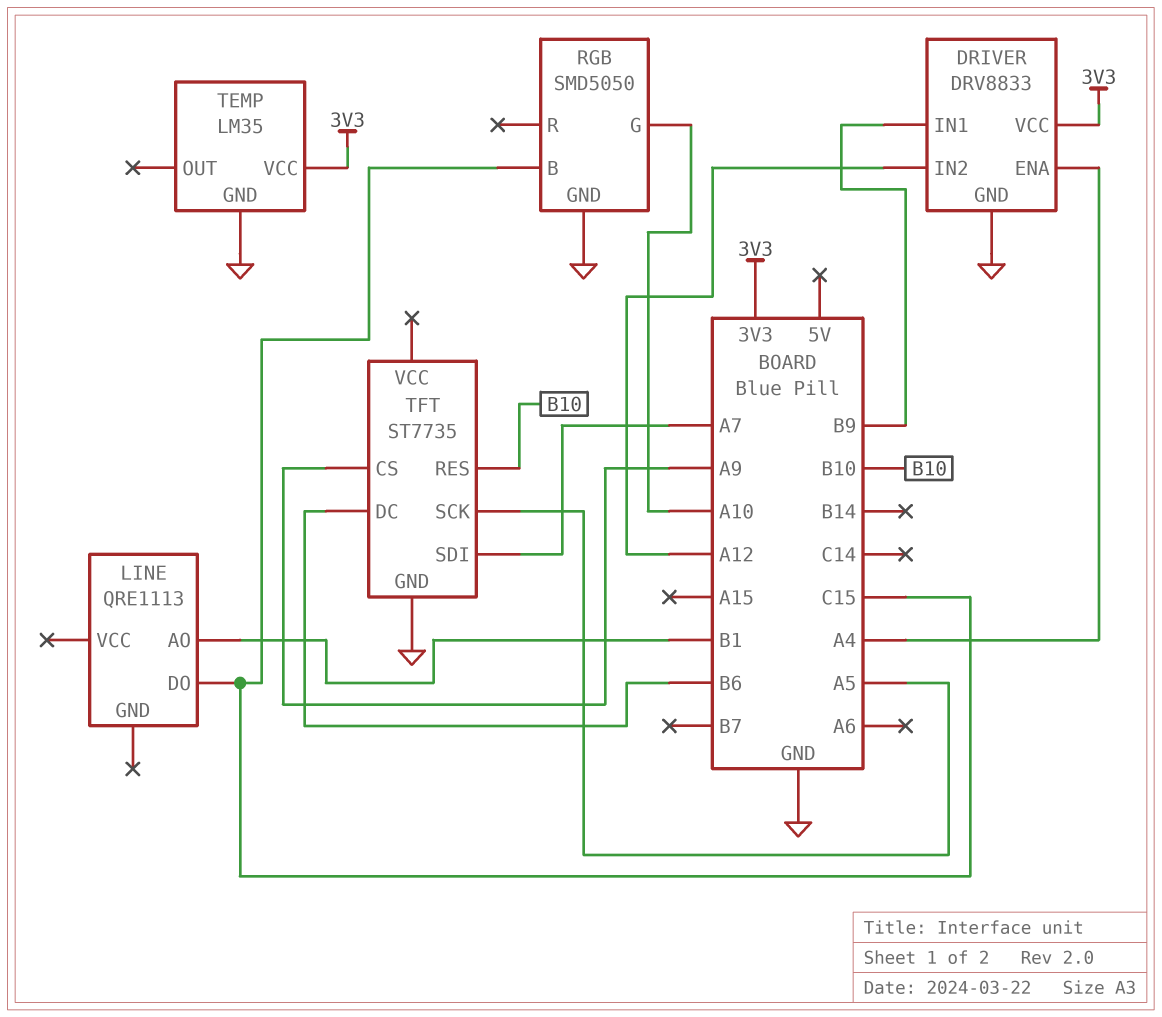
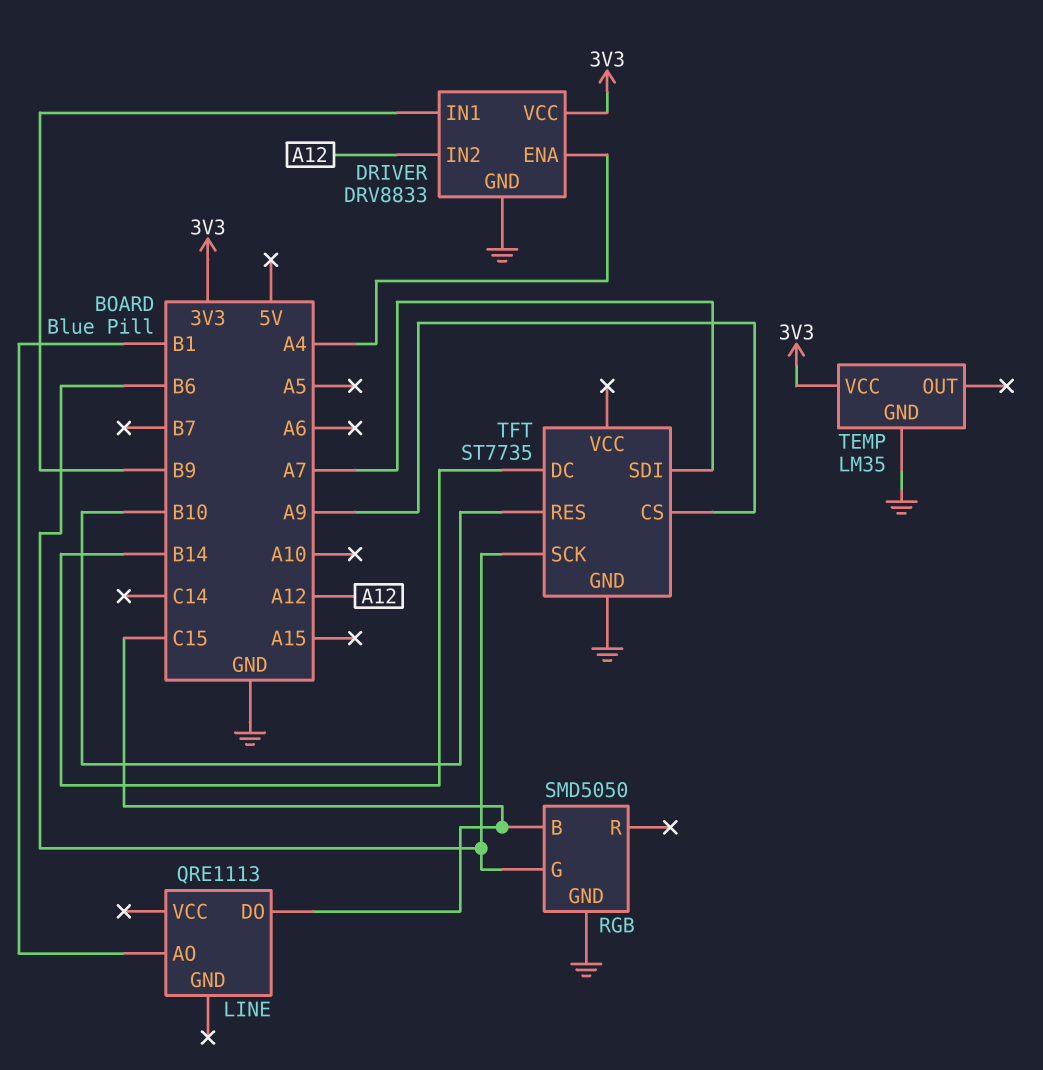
RGB pin G: A10 -> B6
TFT pin DC: B6 -> B14
TFT pin SCK: A5 -> B6

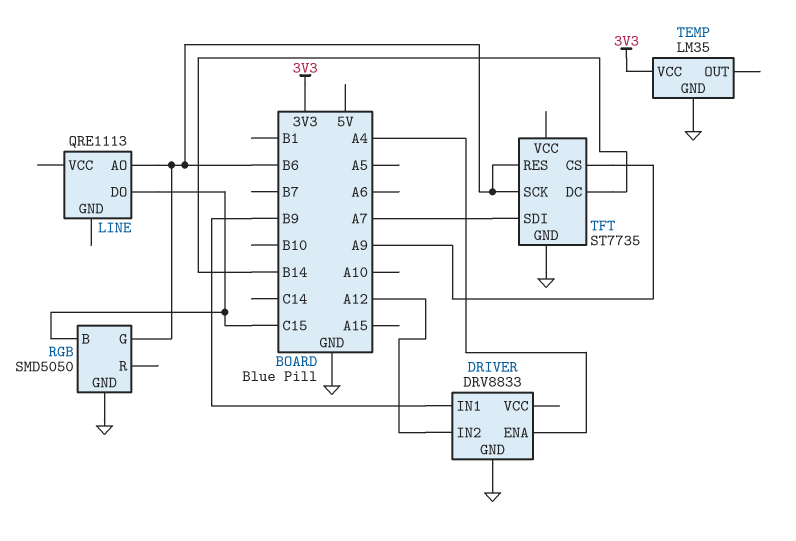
DRIVER pin VCC: 3V3 -> none
LINE pin AO: B1 -> B6
TFT pin RES: B10 -> B6

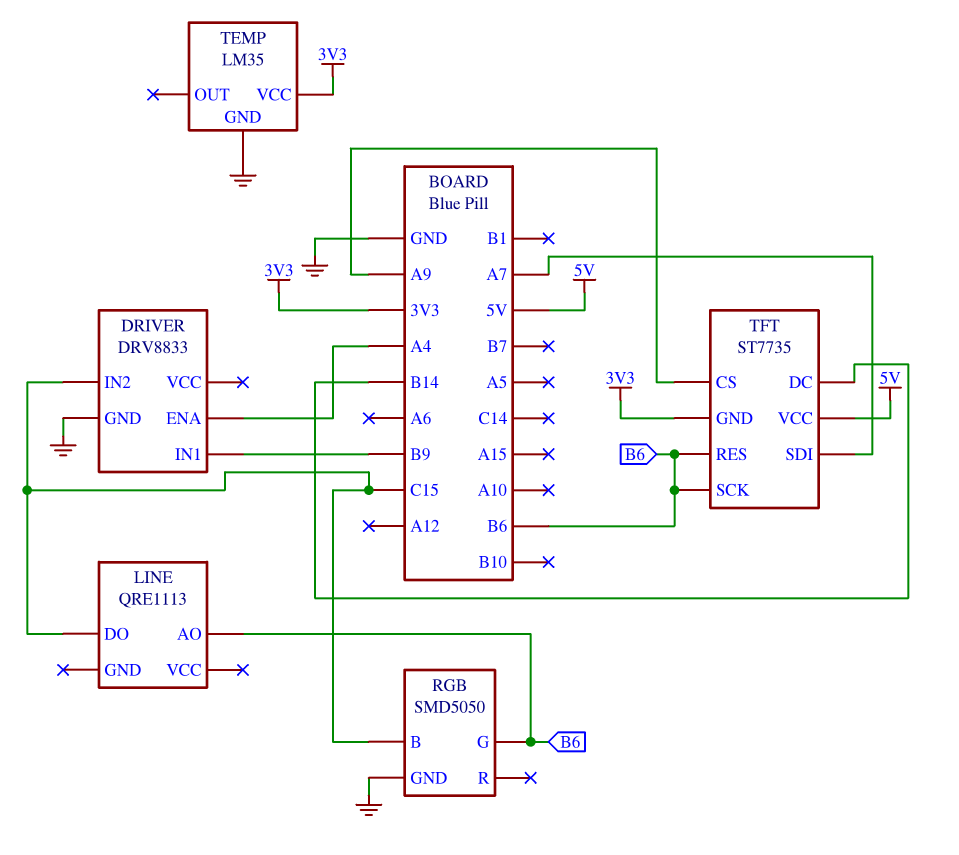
DRIVER pin IN2: A12 -> C15
TFT pin GND: GND -> 3V3
TFT pin VCC: none -> 5V

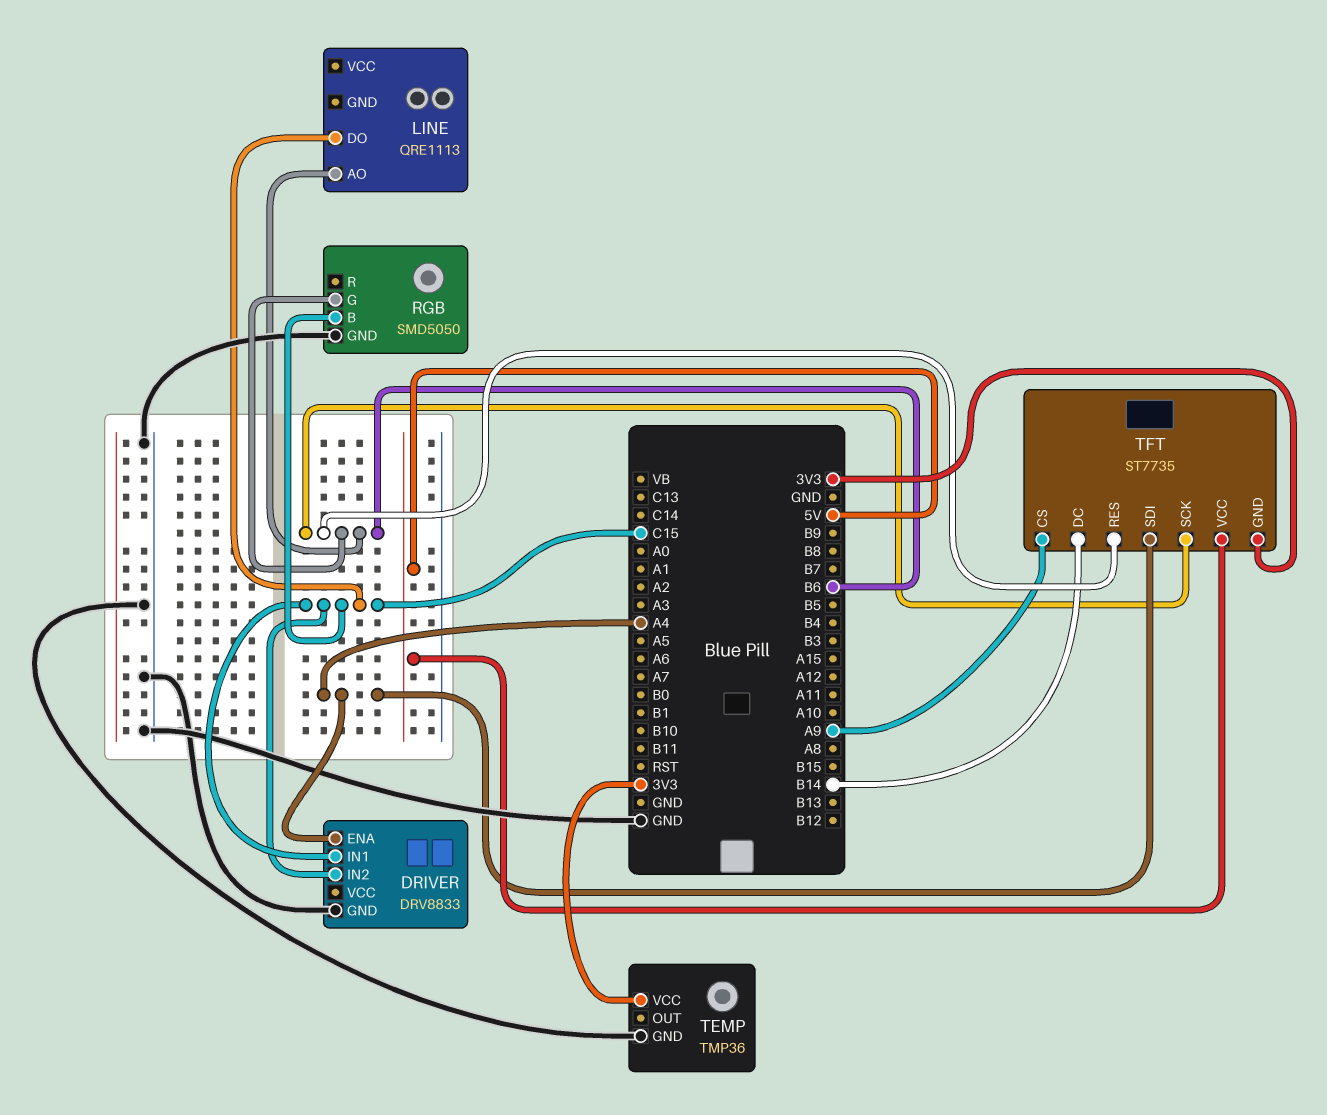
DRIVER pin IN1: B9 -> C15
TEMP: LM35 -> TMP36
TFT pin SDI: A7 -> A4

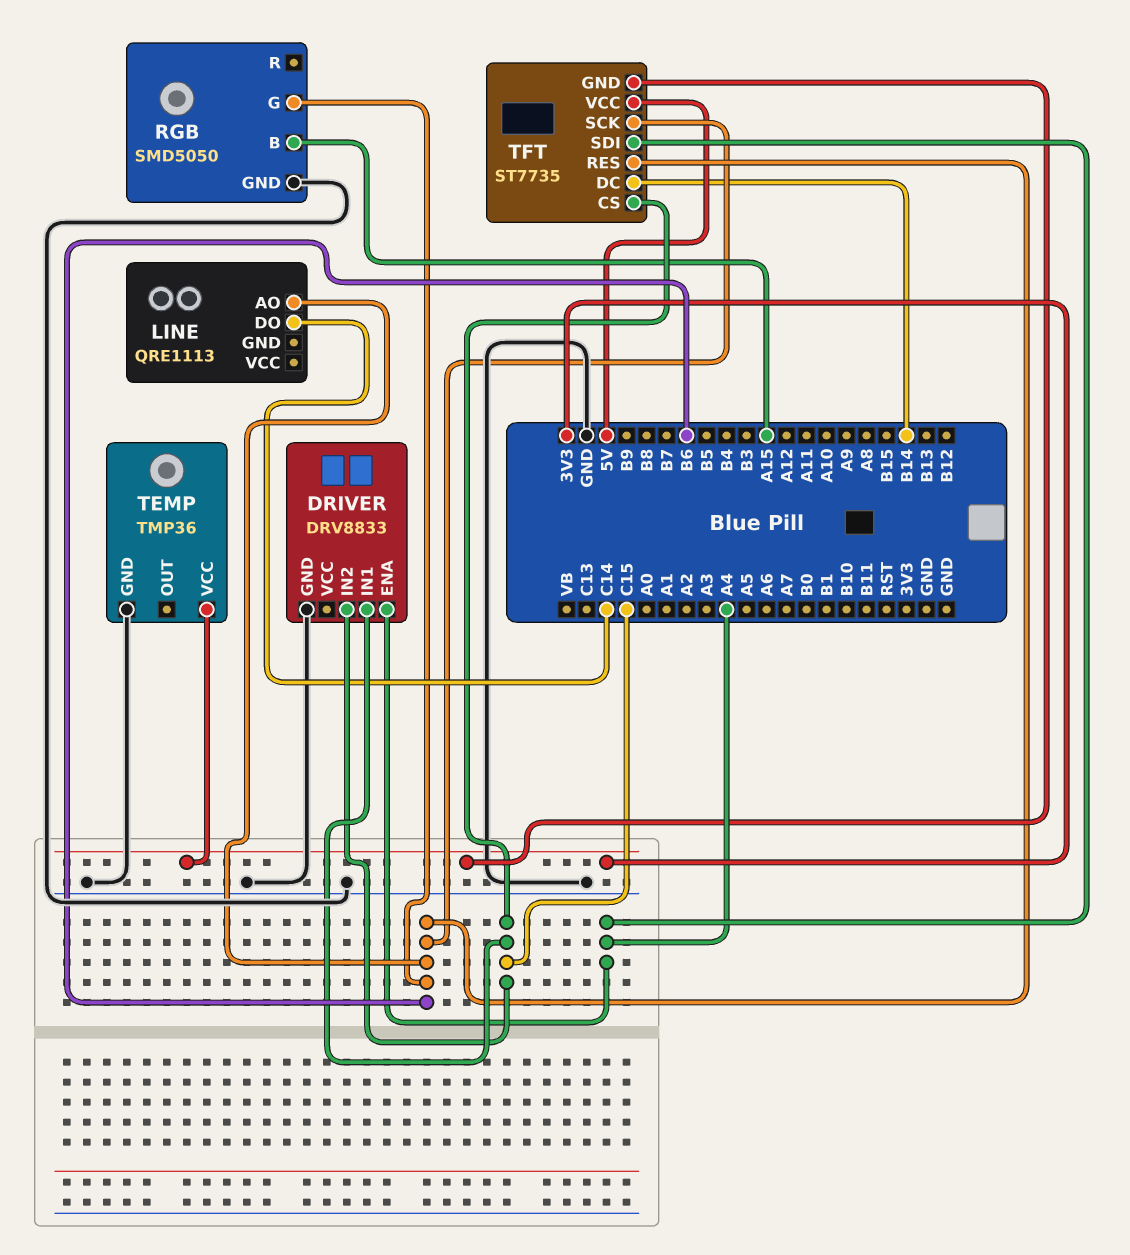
LINE pin DO: C15 -> C14
RGB pin B: C15 -> A15
TFT pin CS: A9 -> C15

